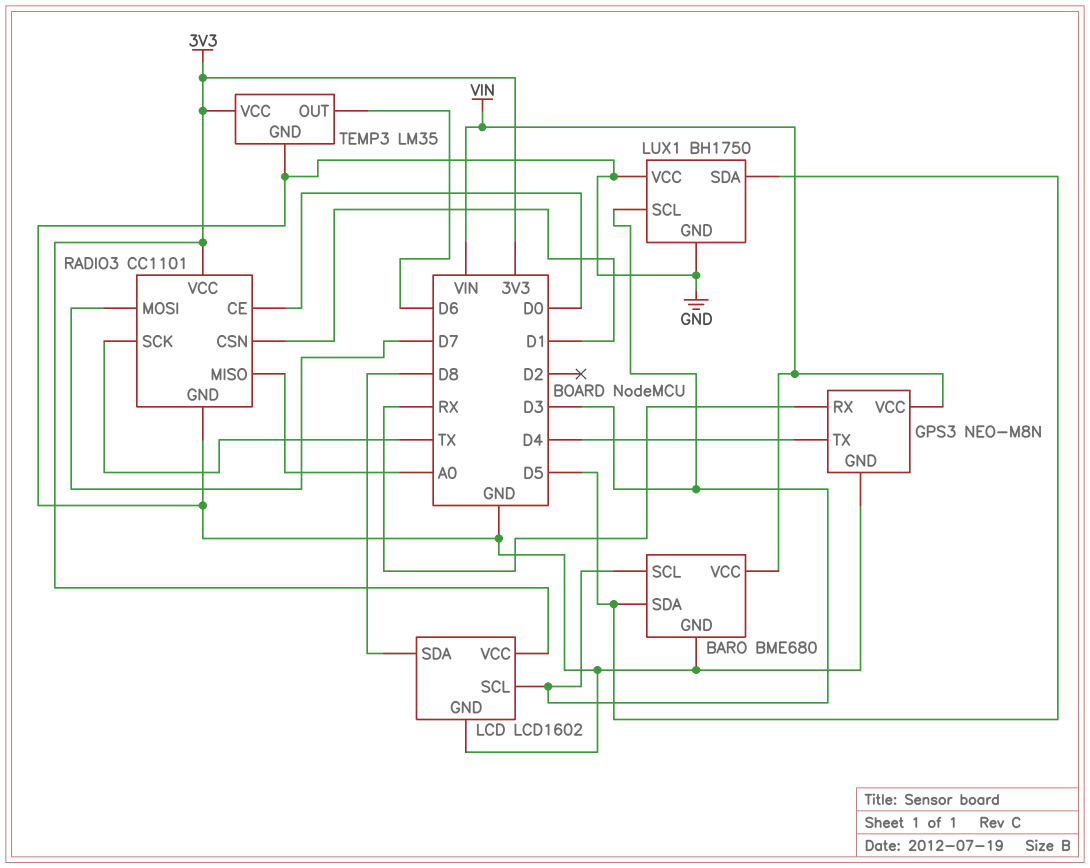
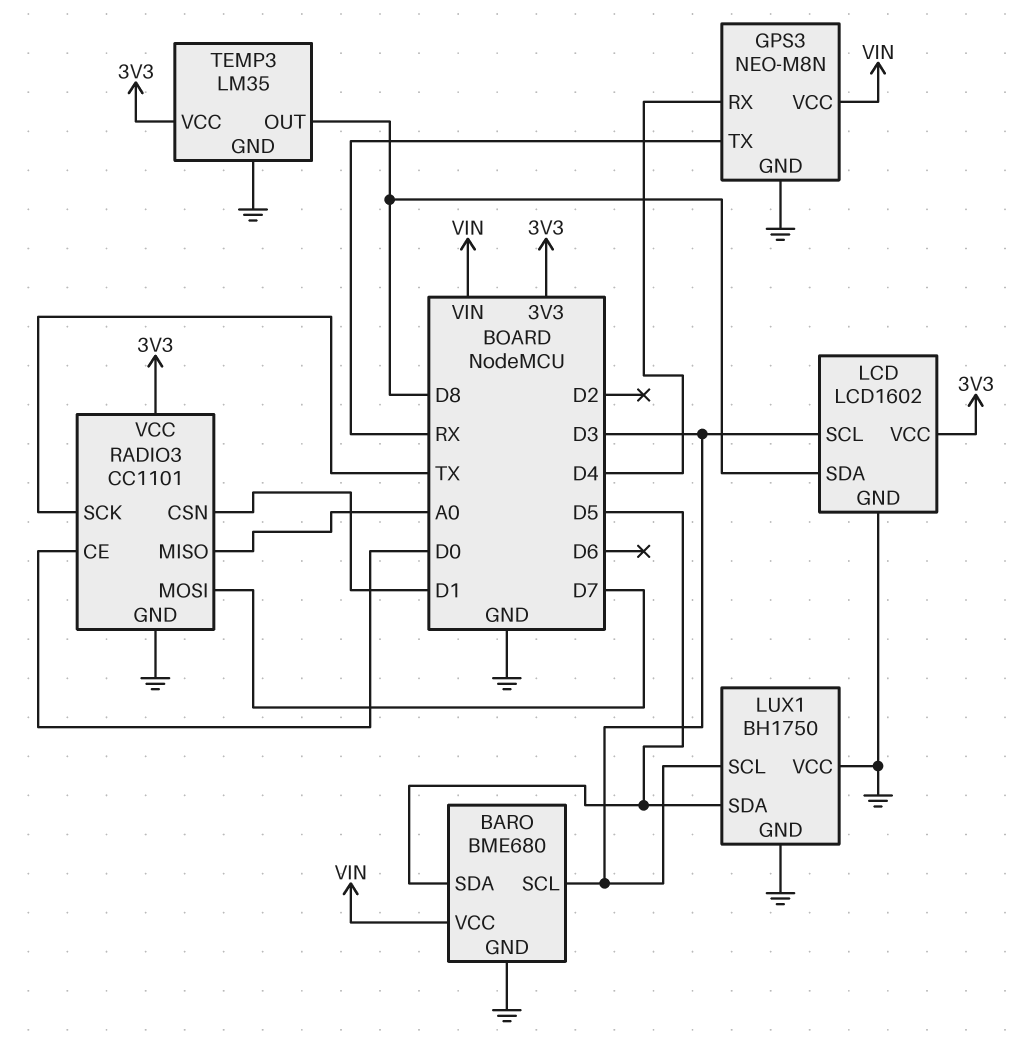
GPS3 pin RX: RX -> D4
GPS3 pin TX: D4 -> RX
TEMP3 pin OUT: D6 -> D8

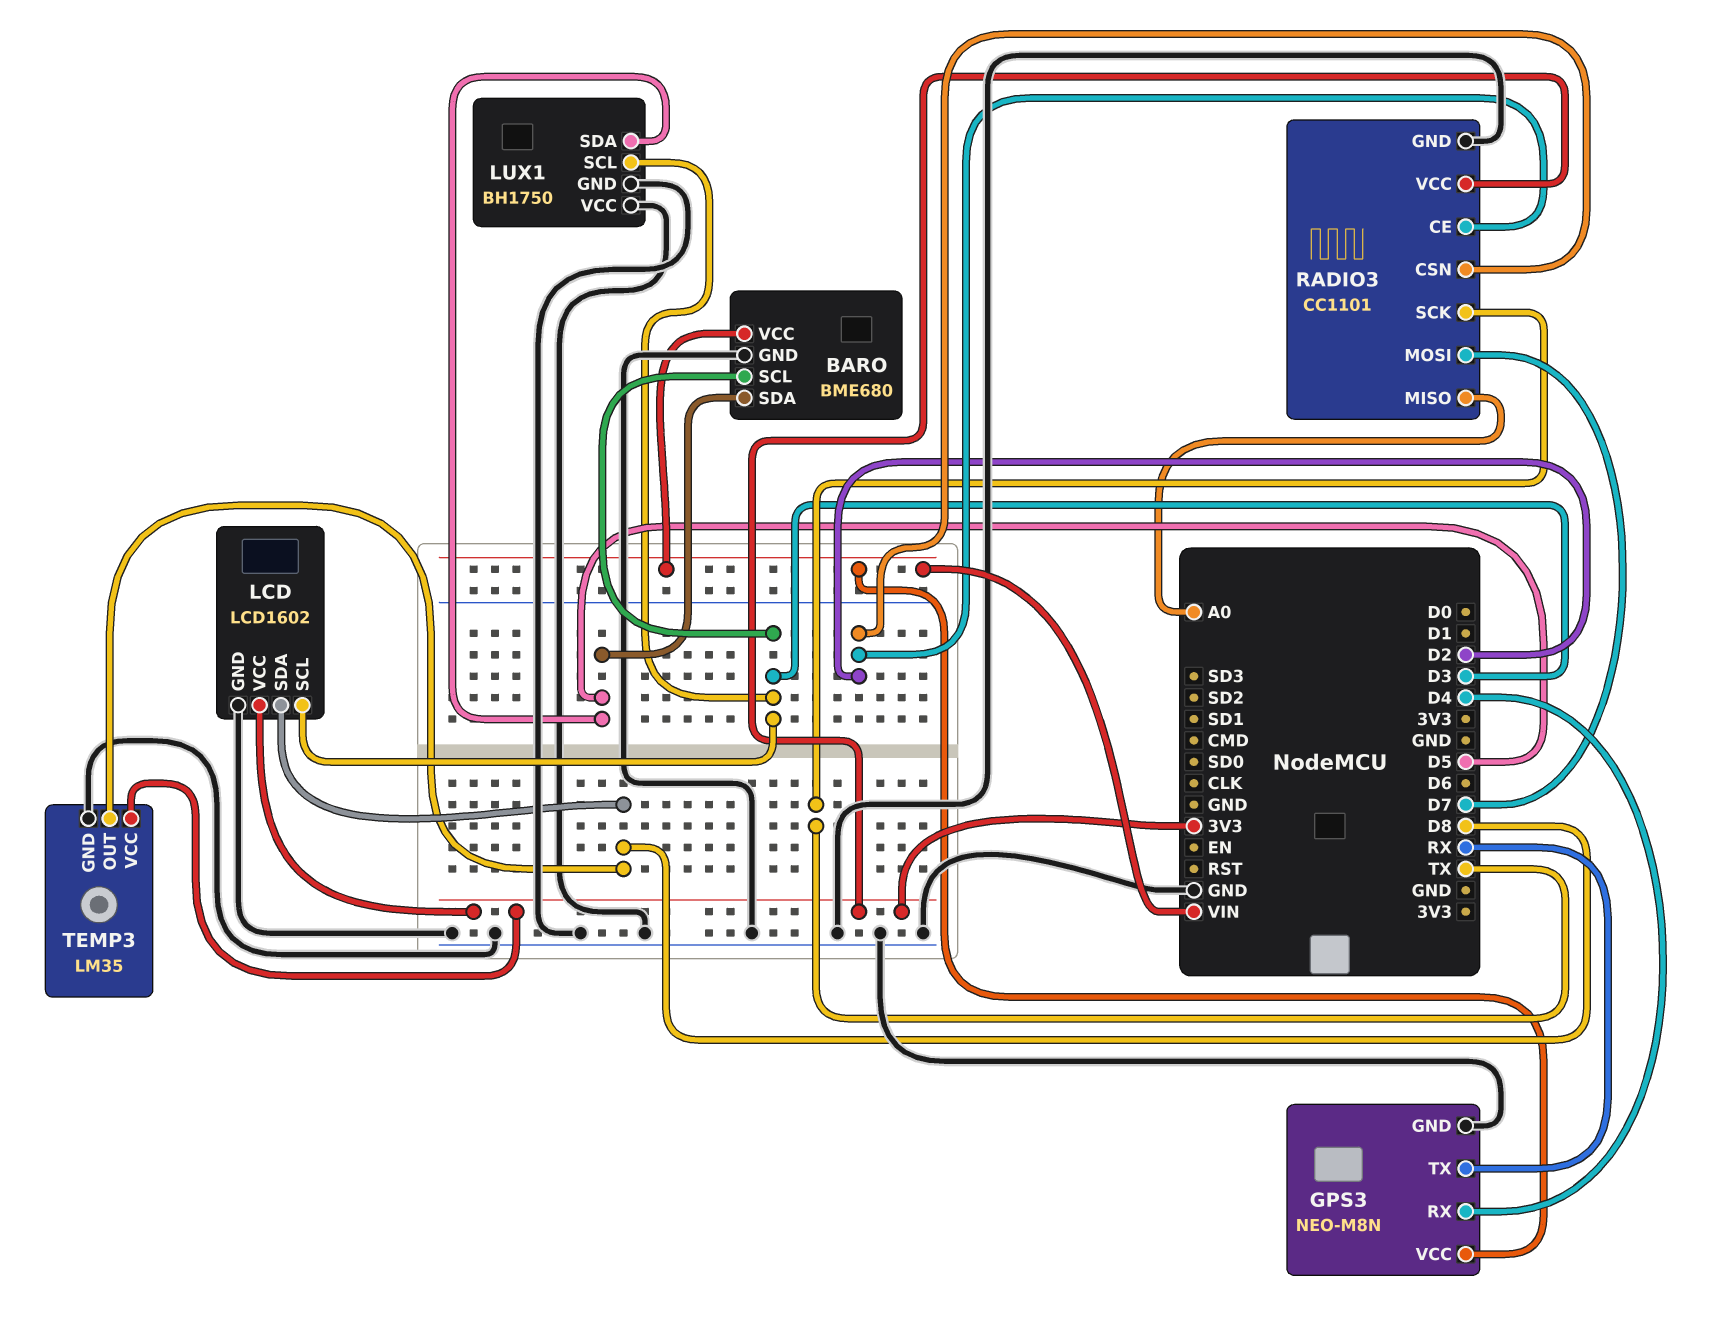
RADIO3 pin CE: D0 -> D2
RADIO3 pin CSN: D1 -> D2

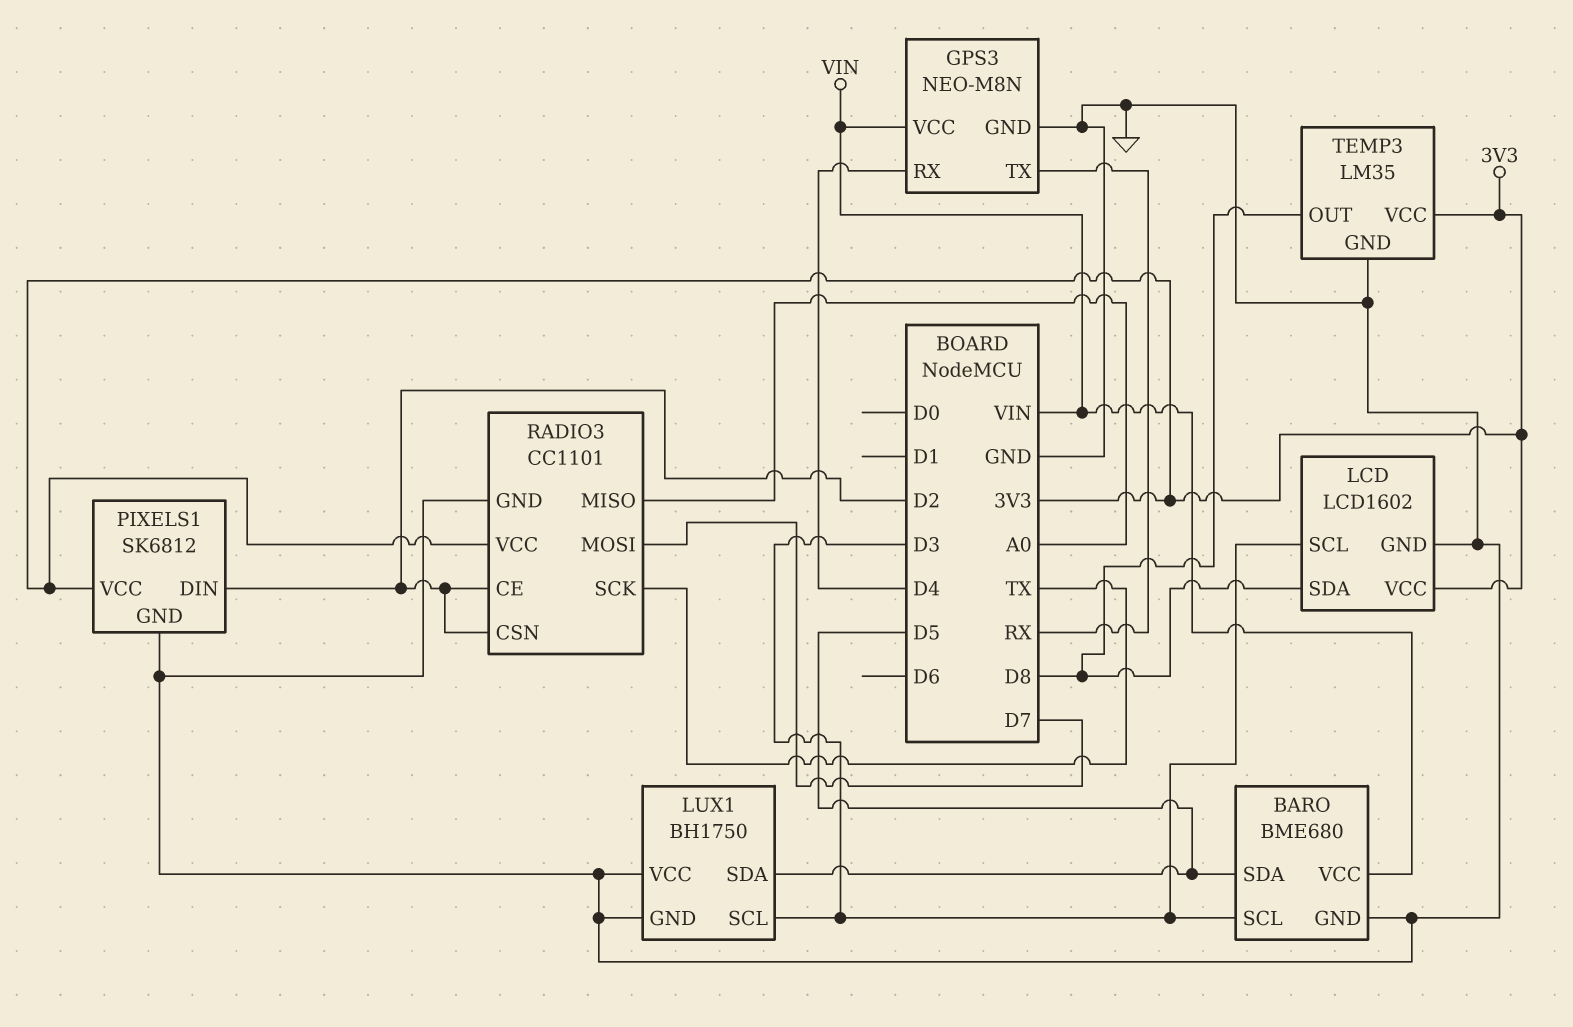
PIXELS1: none -> SK6812
PIXELS1 pin DIN: none -> D2
PIXELS1 pin GND: none -> GND
PIXELS1 pin VCC: none -> 3V3

